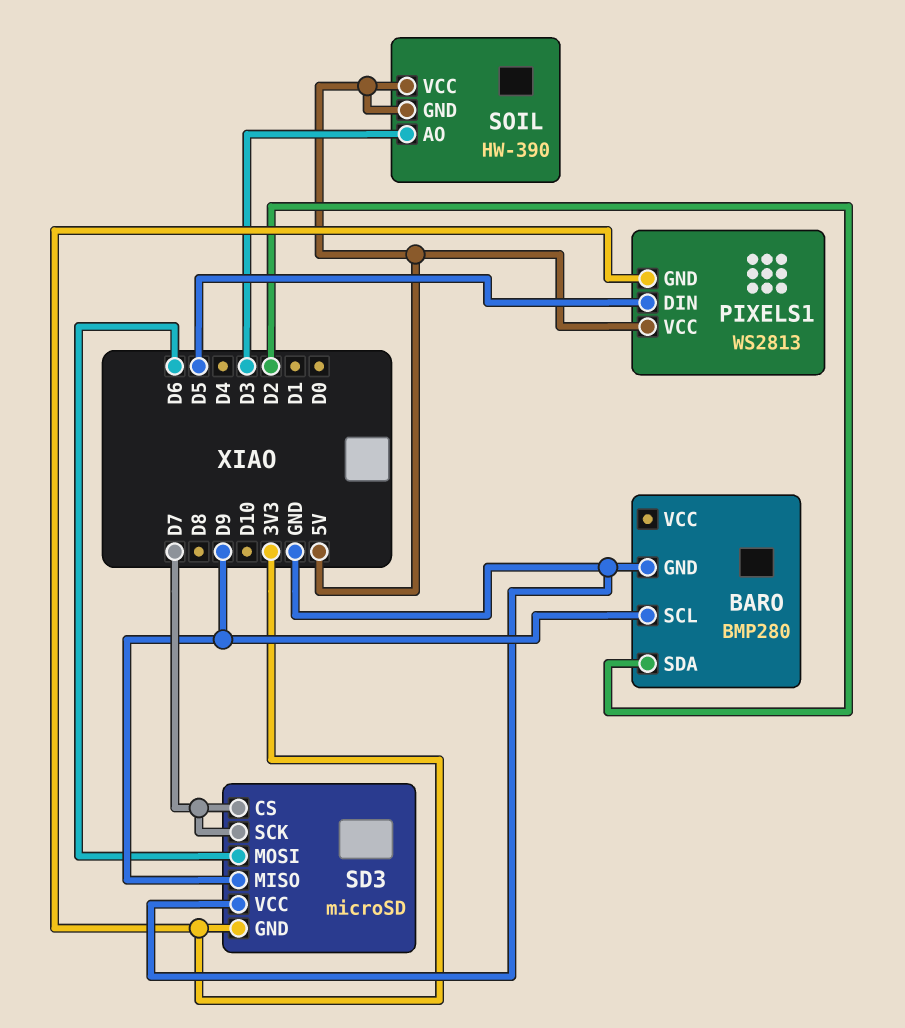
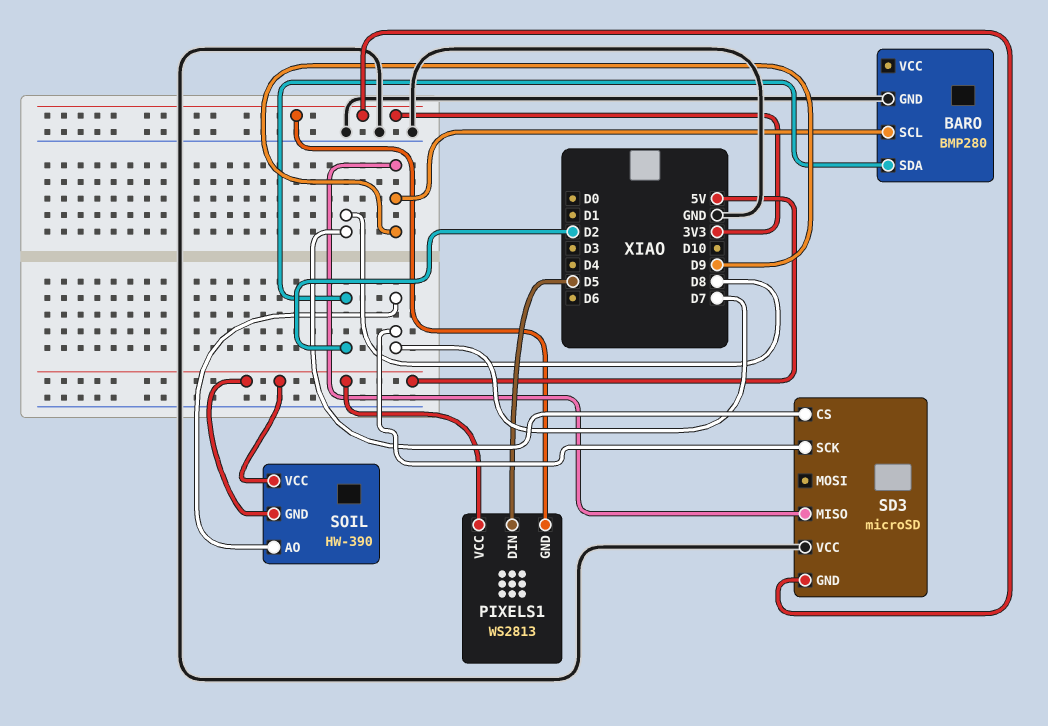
SD3 pin CS: D7 -> D8
SD3 pin MOSI: D6 -> none
SOIL pin AO: D3 -> D7

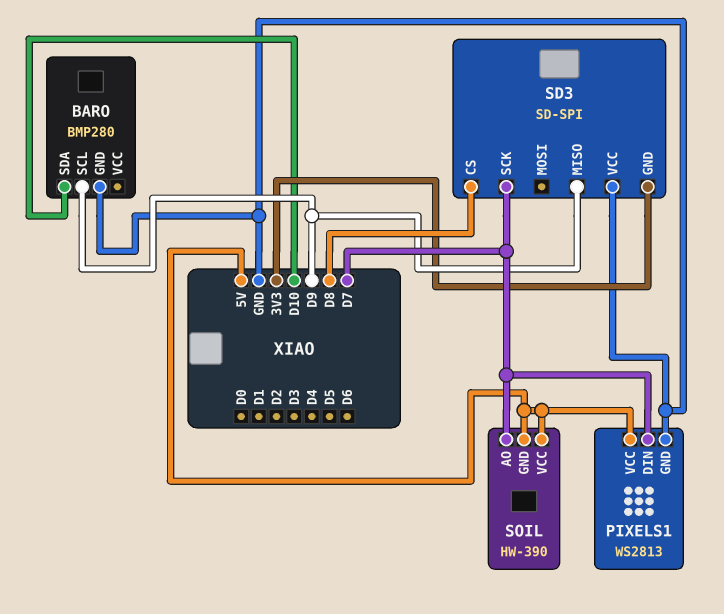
BARO pin SDA: D2 -> D10
PIXELS1 pin DIN: D5 -> D7
PIXELS1 pin GND: 3V3 -> GND
SD3: microSD -> SD-SPI

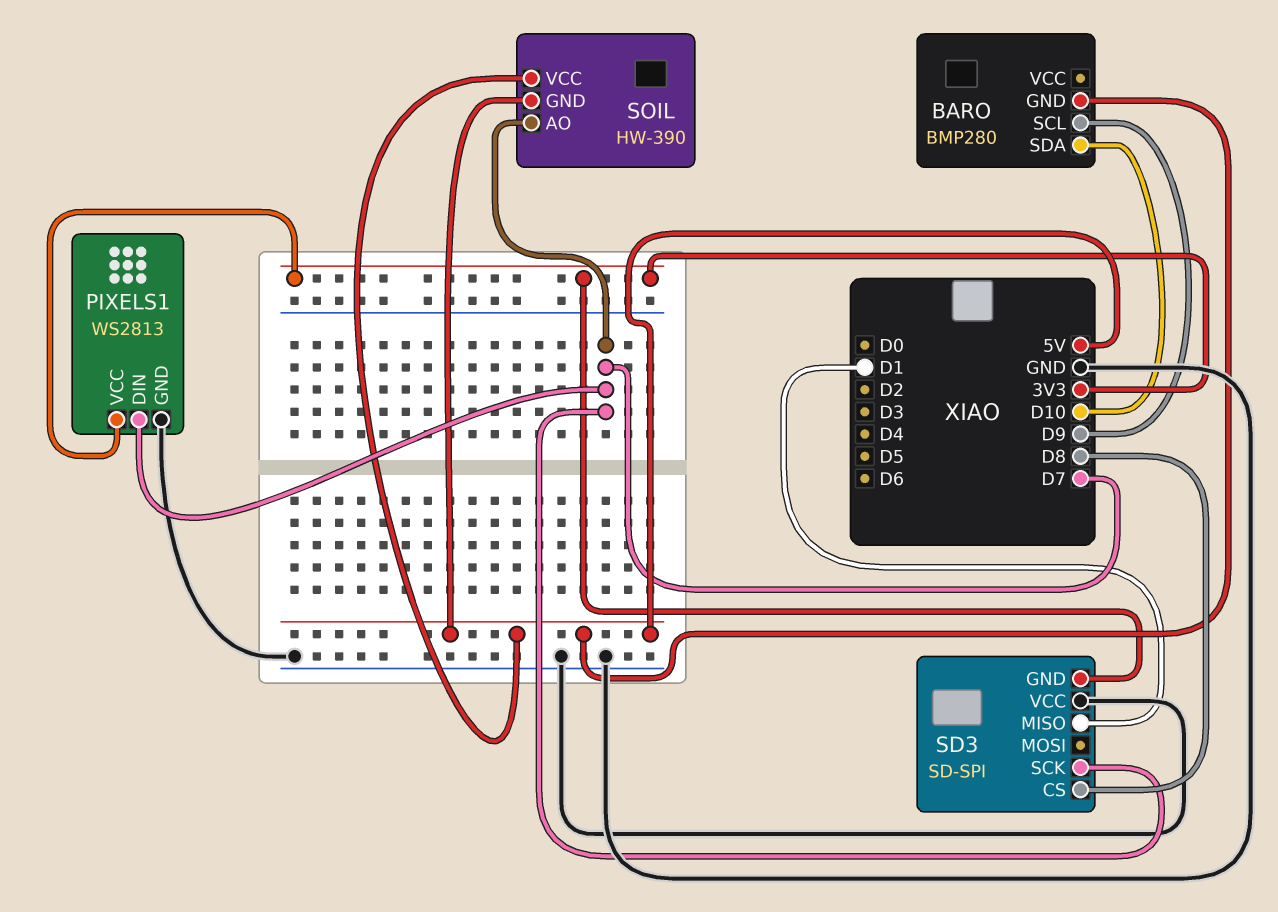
BARO pin GND: GND -> 5V
PIXELS1 pin VCC: 5V -> 3V3
SD3 pin MISO: D9 -> D1

